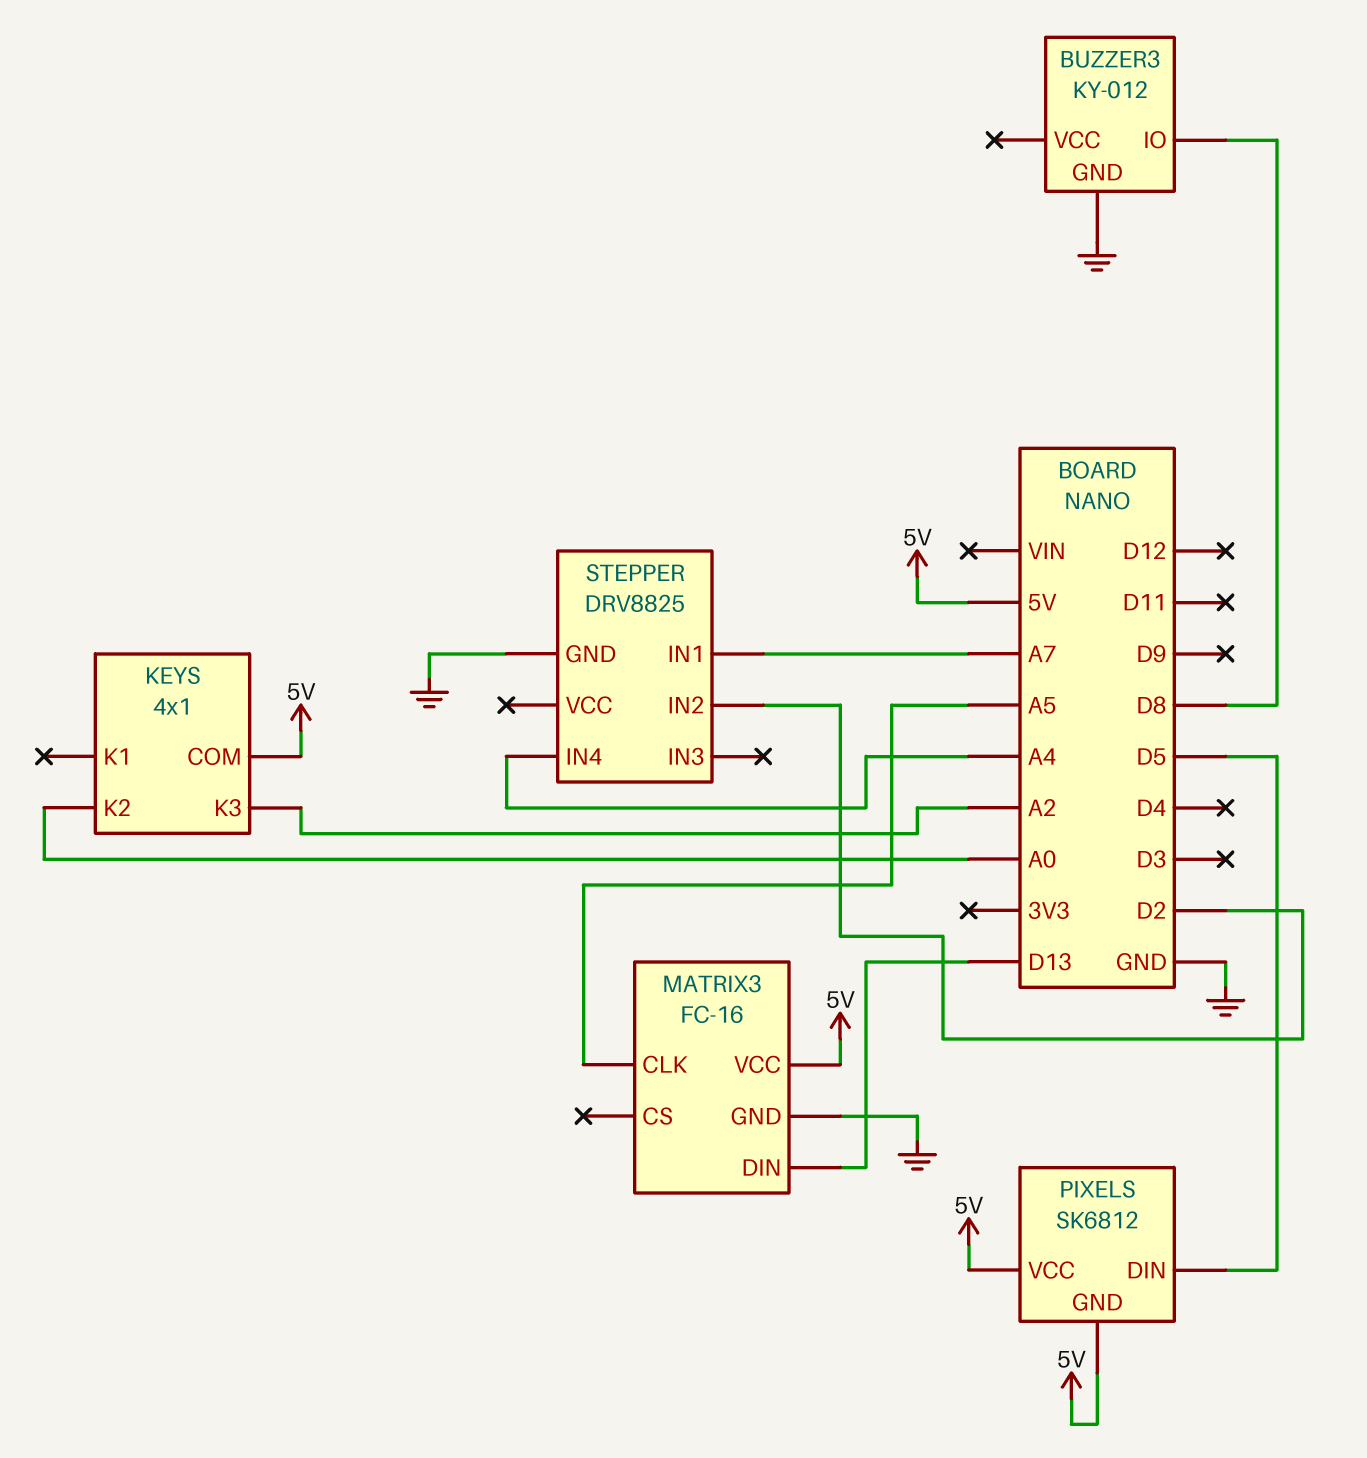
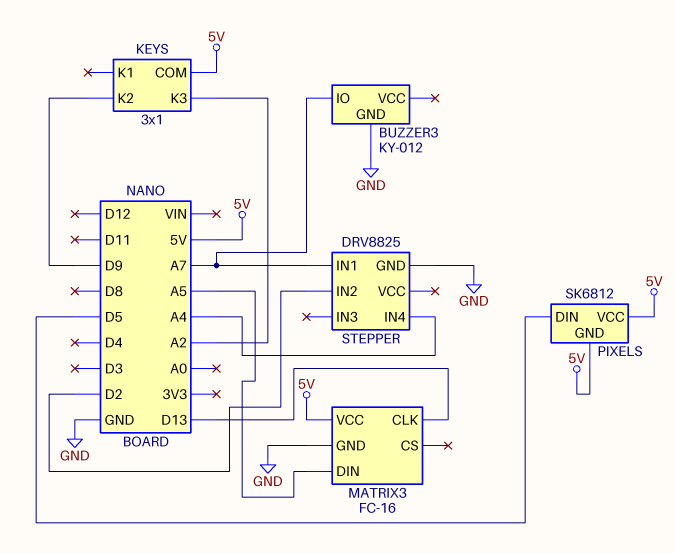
BUZZER3 pin IO: D8 -> A7
KEYS: 4x1 -> 3x1
KEYS pin K2: A0 -> D9
MATRIX3 pin CLK: A5 -> D13
MATRIX3 pin DIN: D13 -> A5

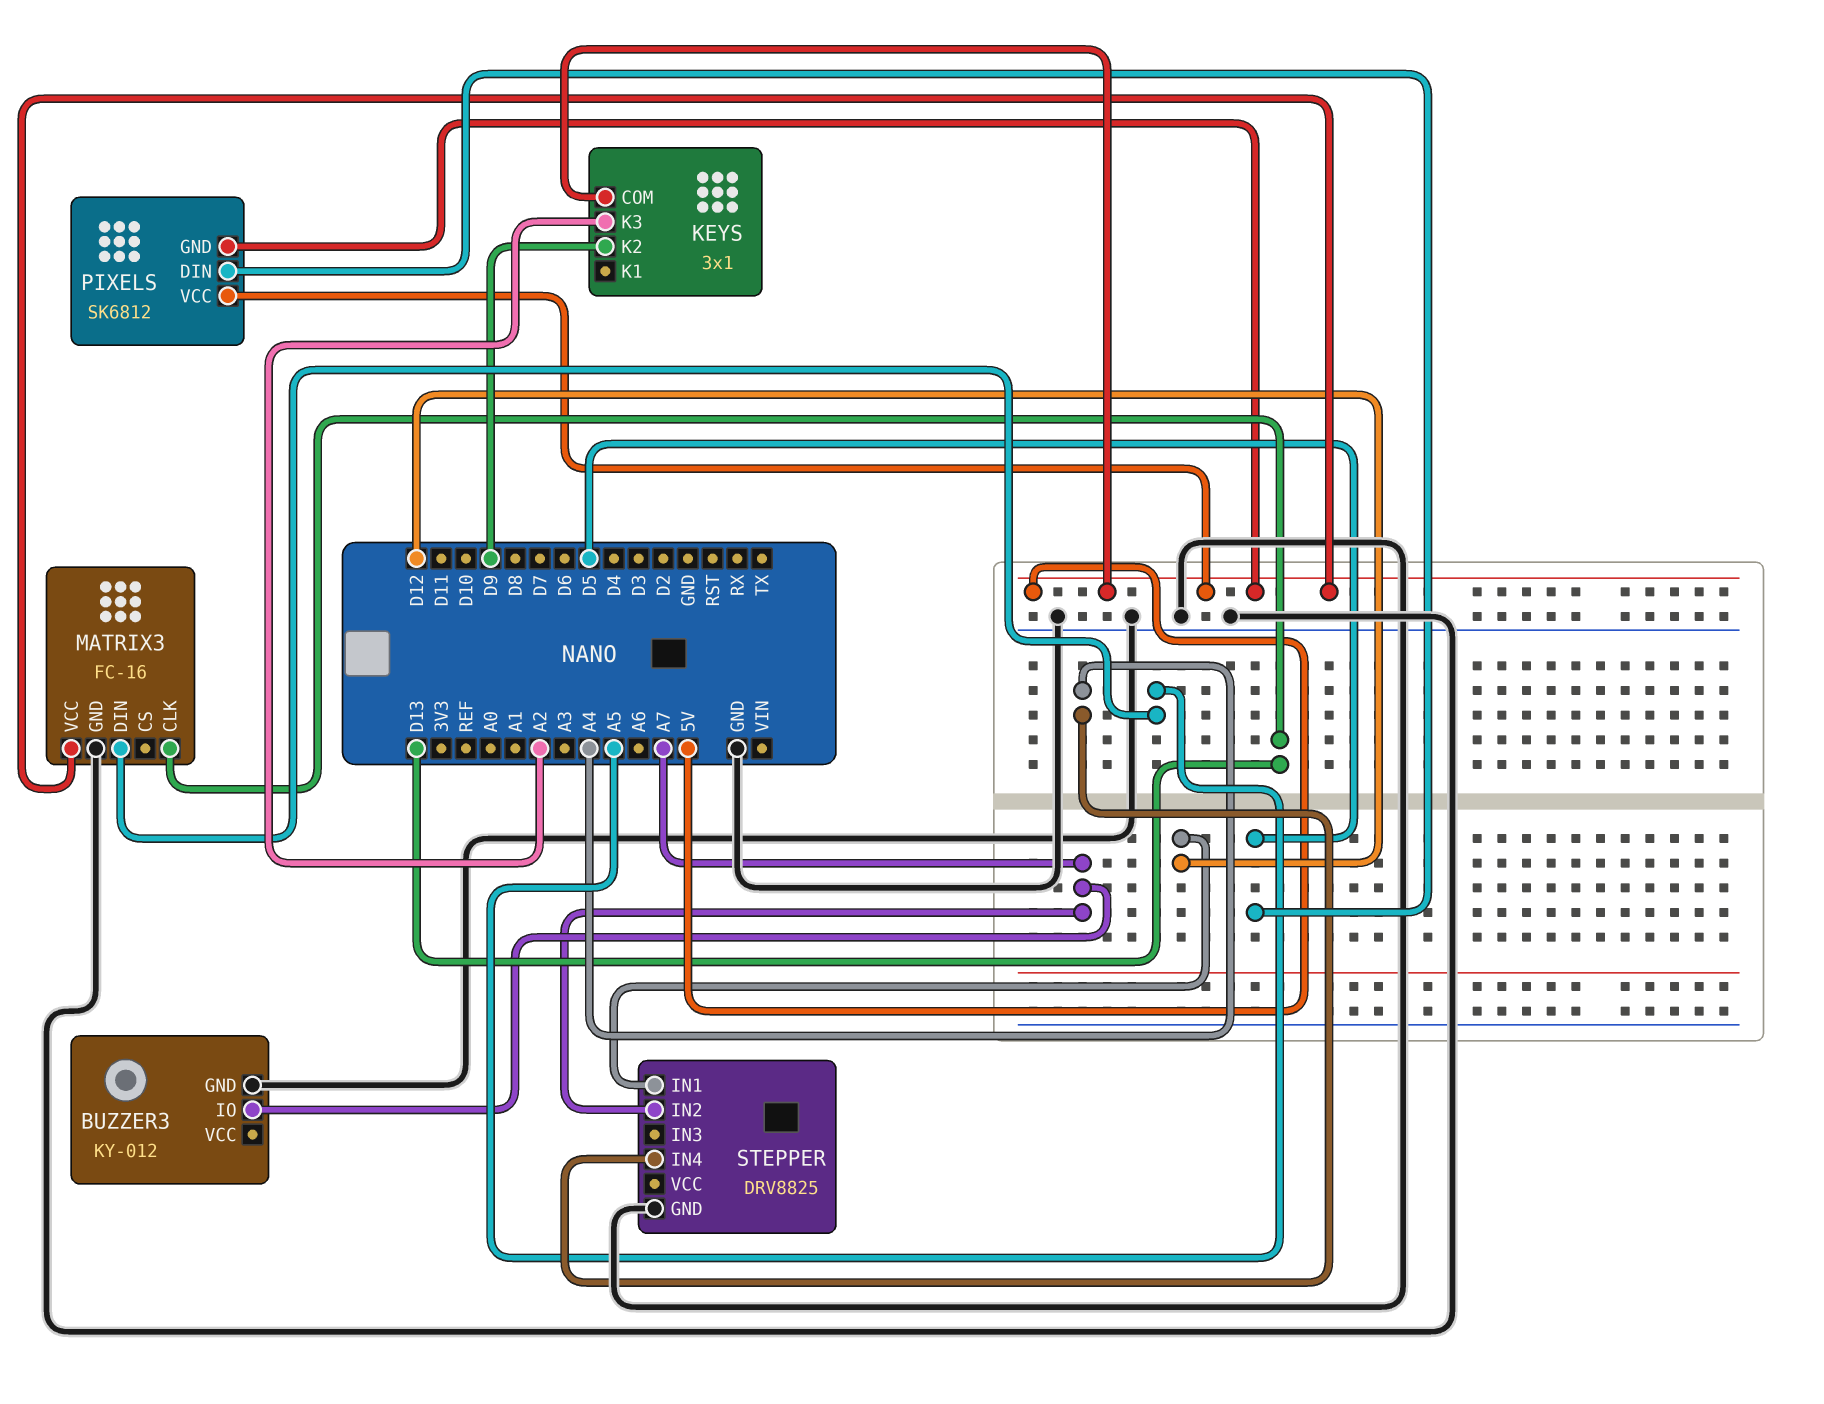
STEPPER pin IN1: A7 -> D12
STEPPER pin IN2: D2 -> A7

